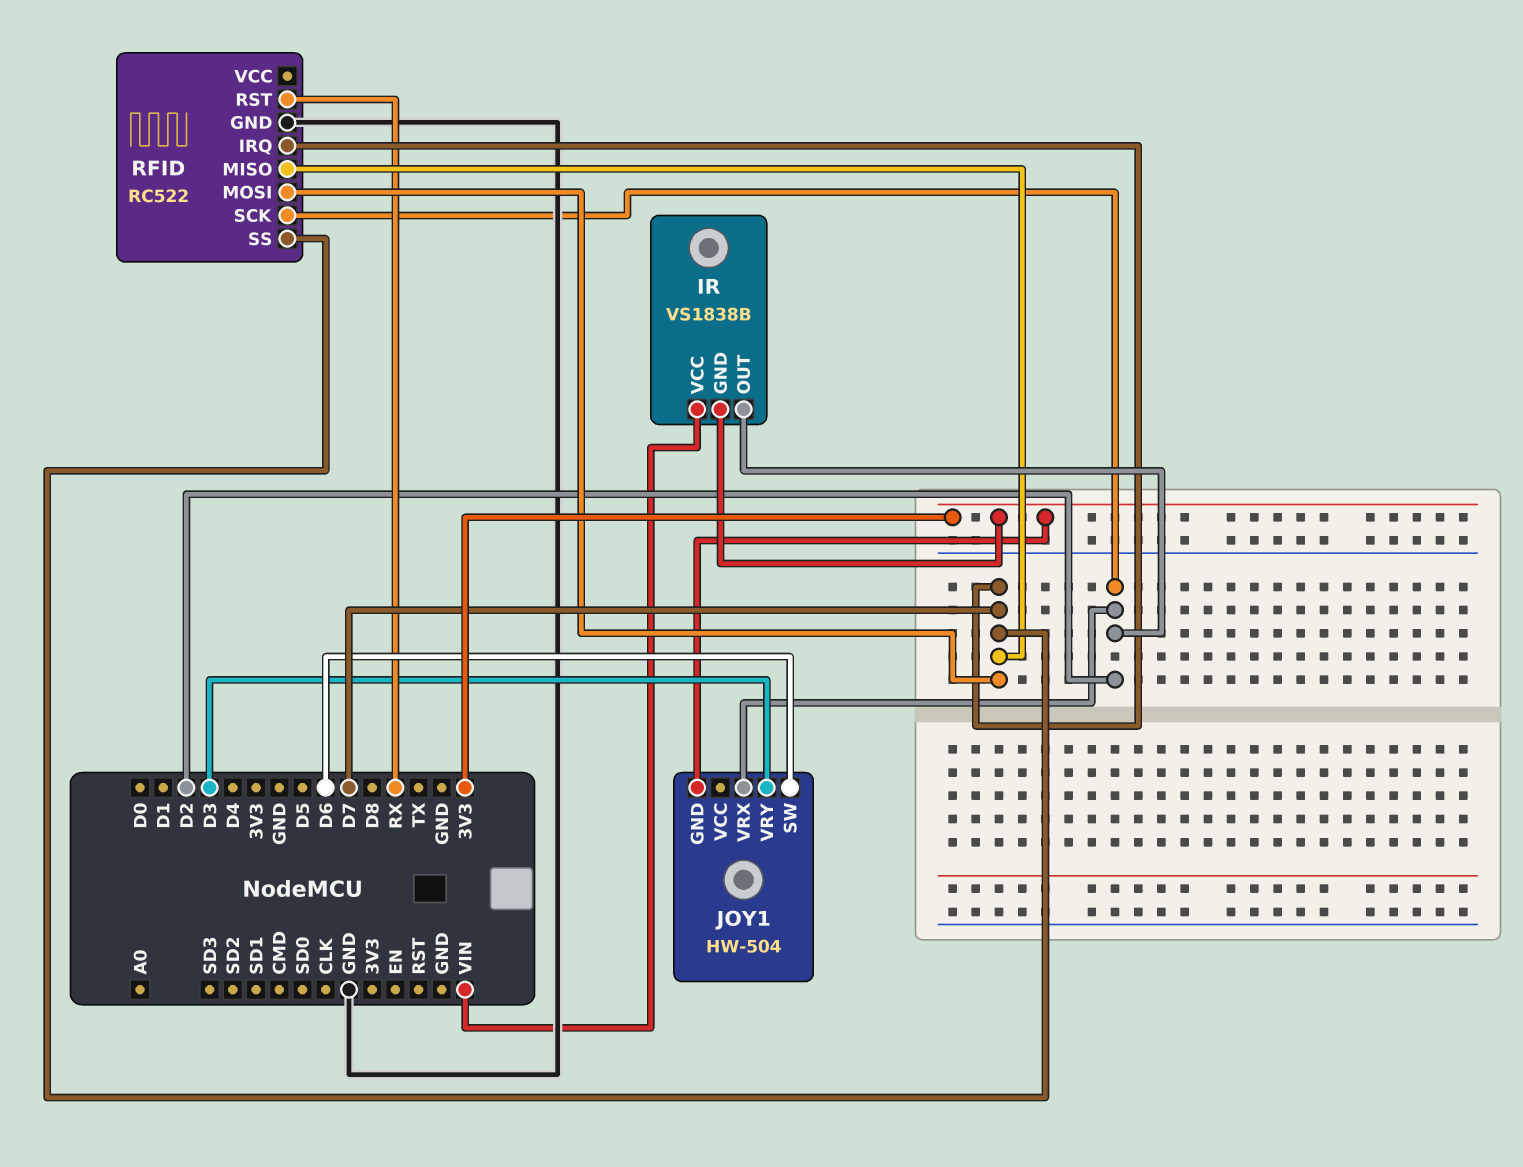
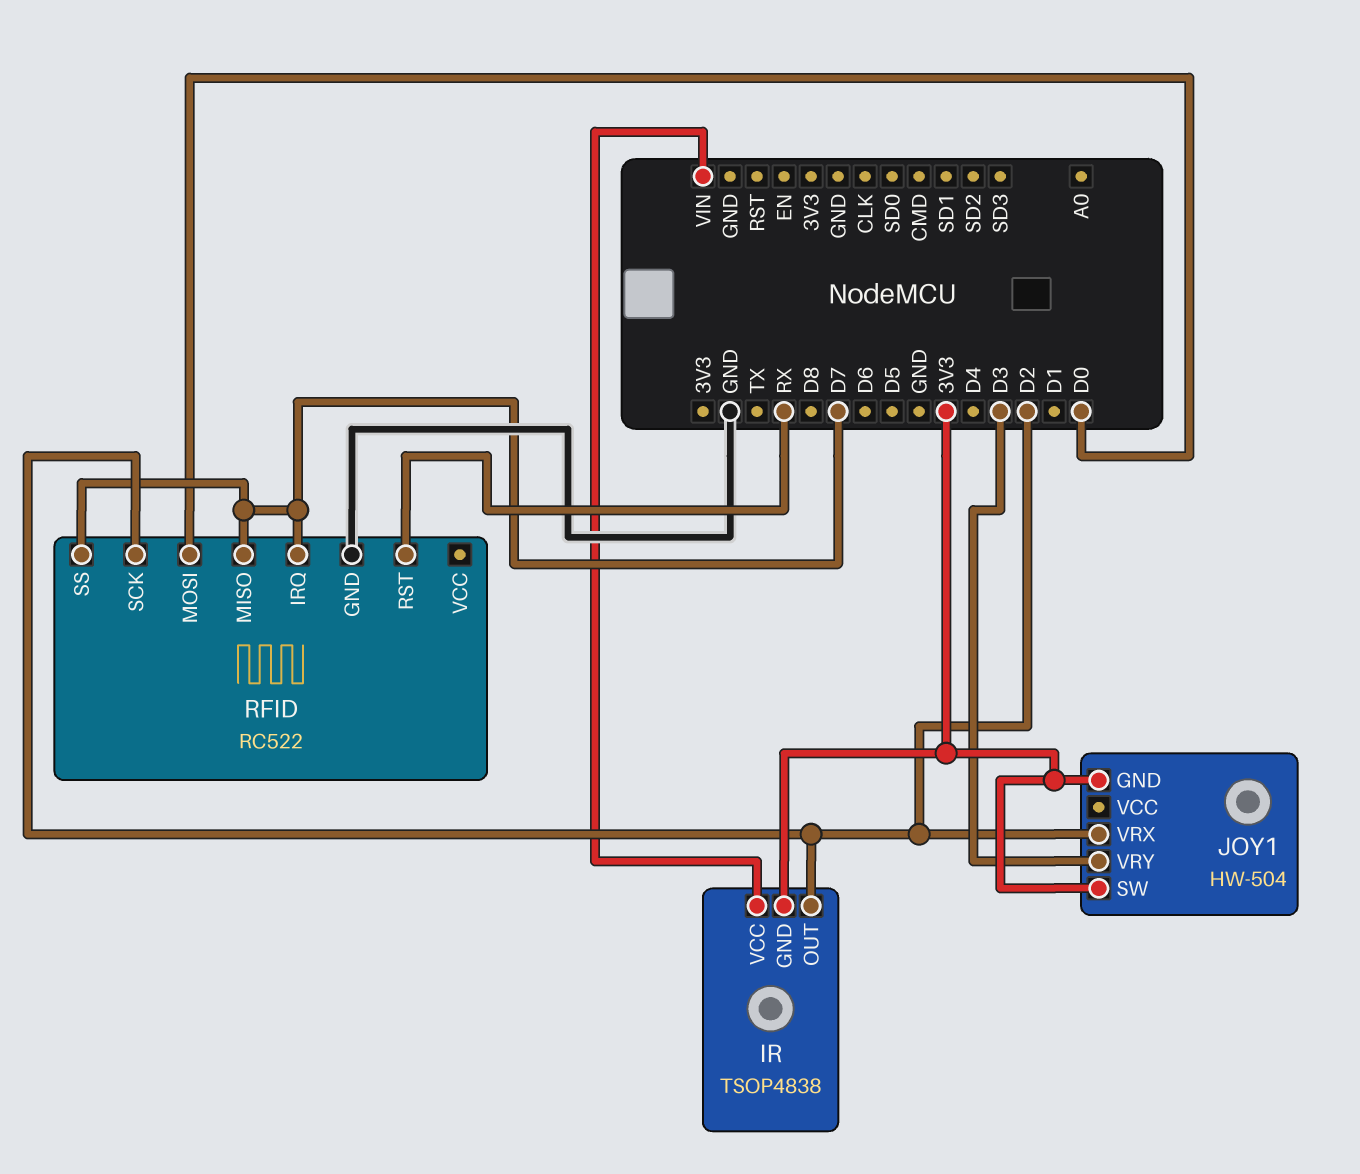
IR: VS1838B -> TSOP4838
JOY1 pin SW: D6 -> 3V3
RFID pin MOSI: D7 -> D0

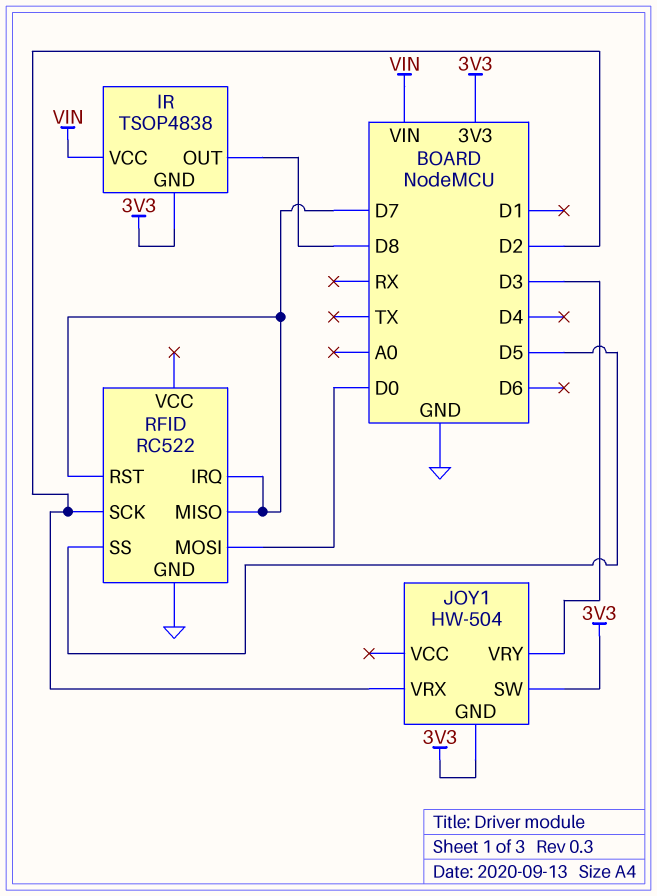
IR pin OUT: D2 -> D8
RFID pin RST: RX -> D7
RFID pin SS: D7 -> D5

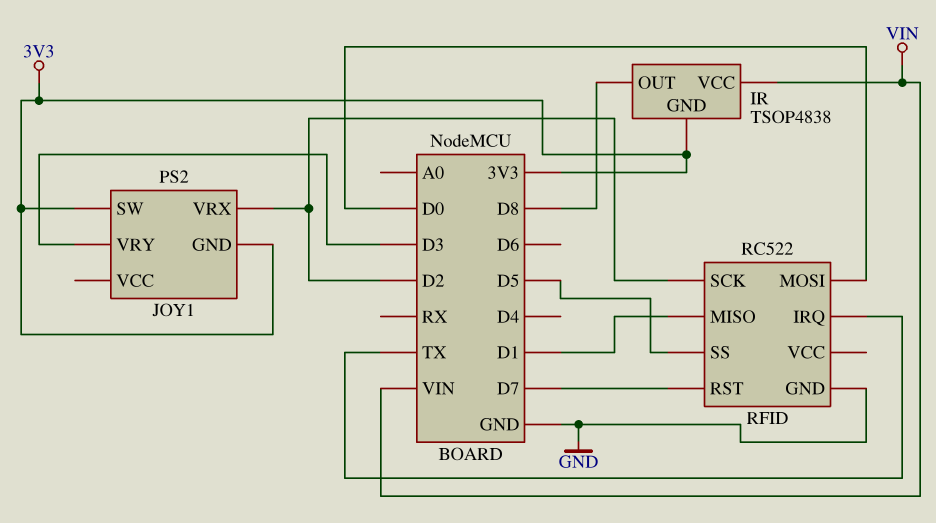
JOY1: HW-504 -> PS2
RFID pin IRQ: D7 -> TX
RFID pin MISO: D7 -> D1

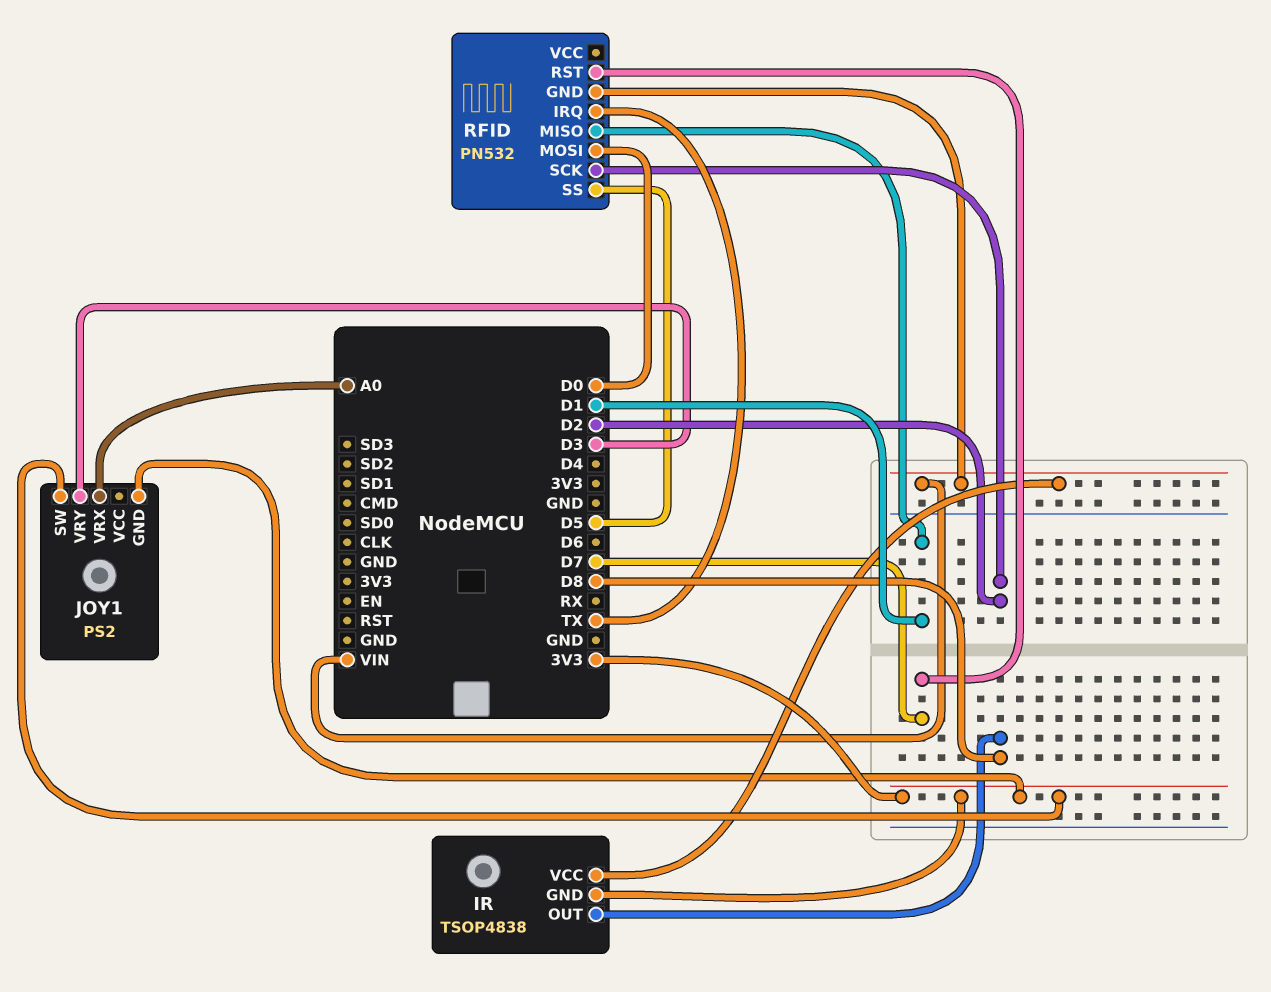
JOY1 pin VRX: D2 -> A0
RFID: RC522 -> PN532
RFID pin GND: GND -> VIN

